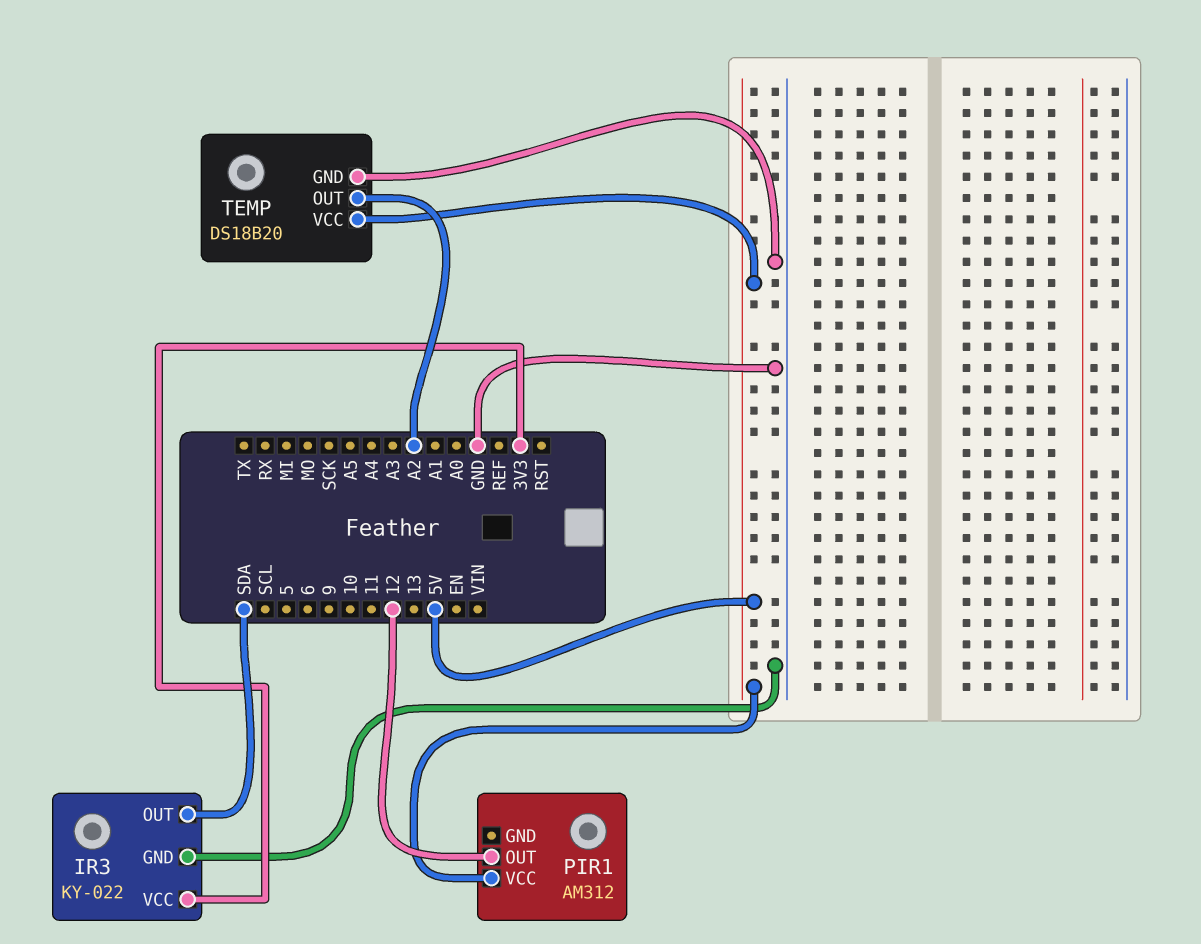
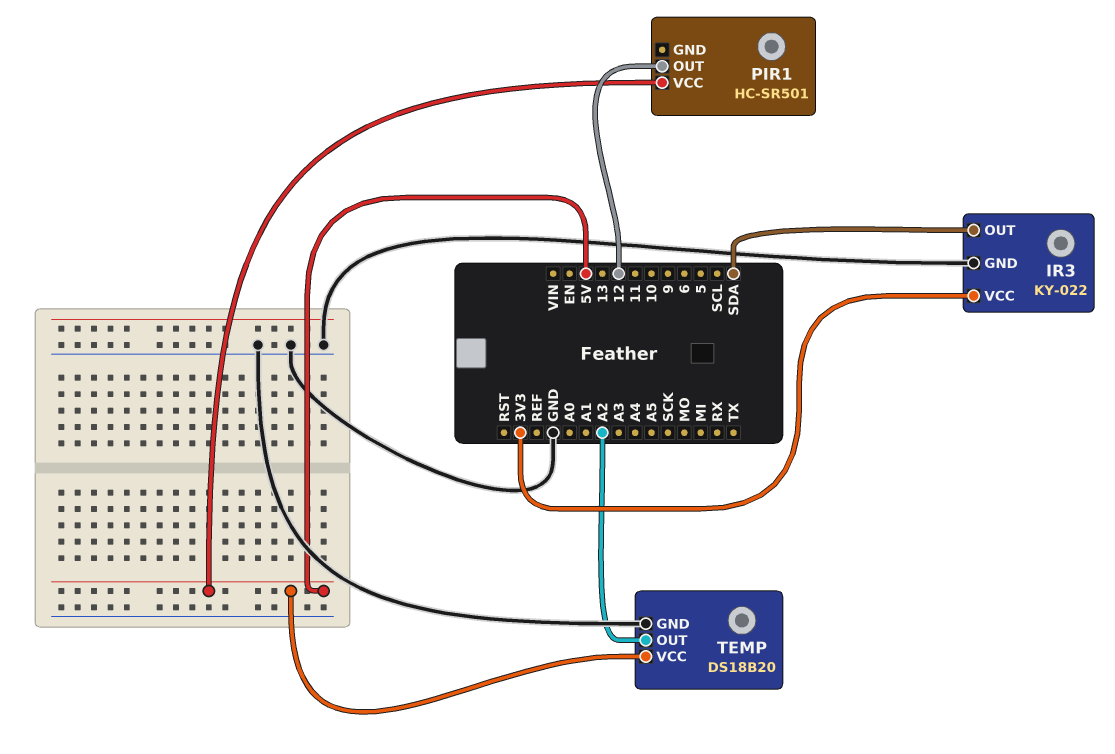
PIR1: AM312 -> HC-SR501

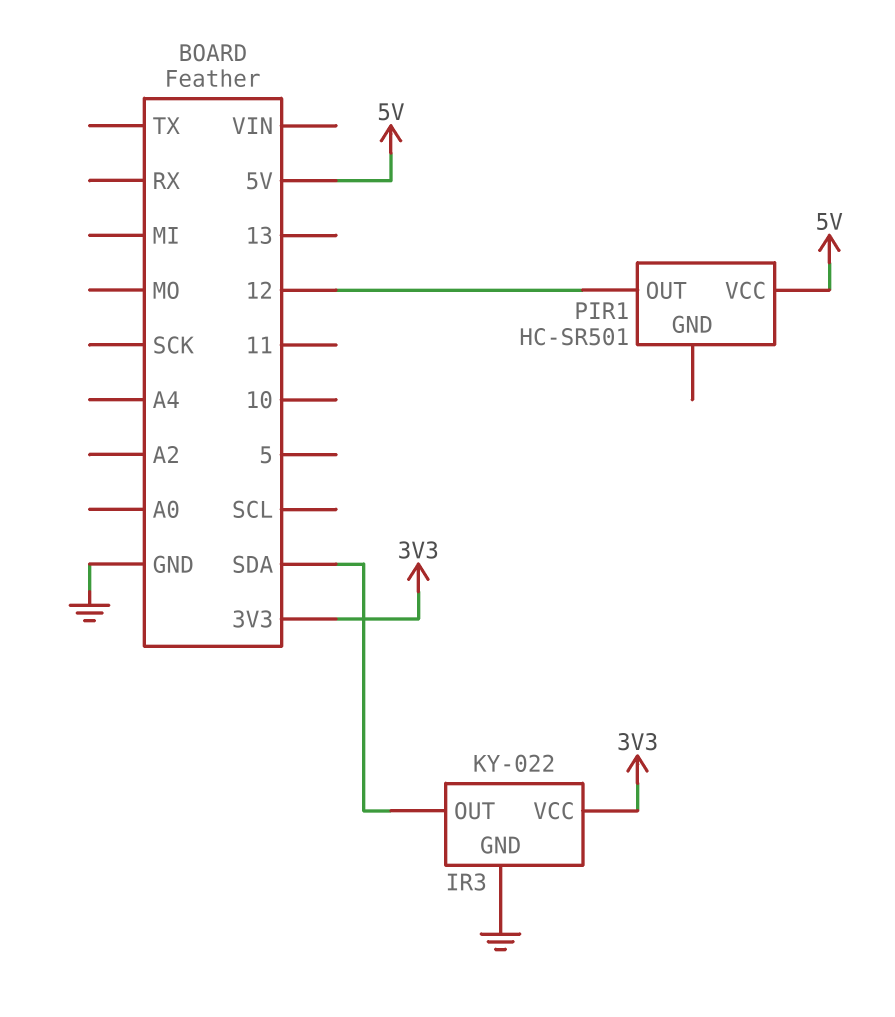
TEMP: DS18B20 -> none
TEMP pin GND: GND -> none
TEMP pin OUT: A2 -> none
TEMP pin VCC: 5V -> none

